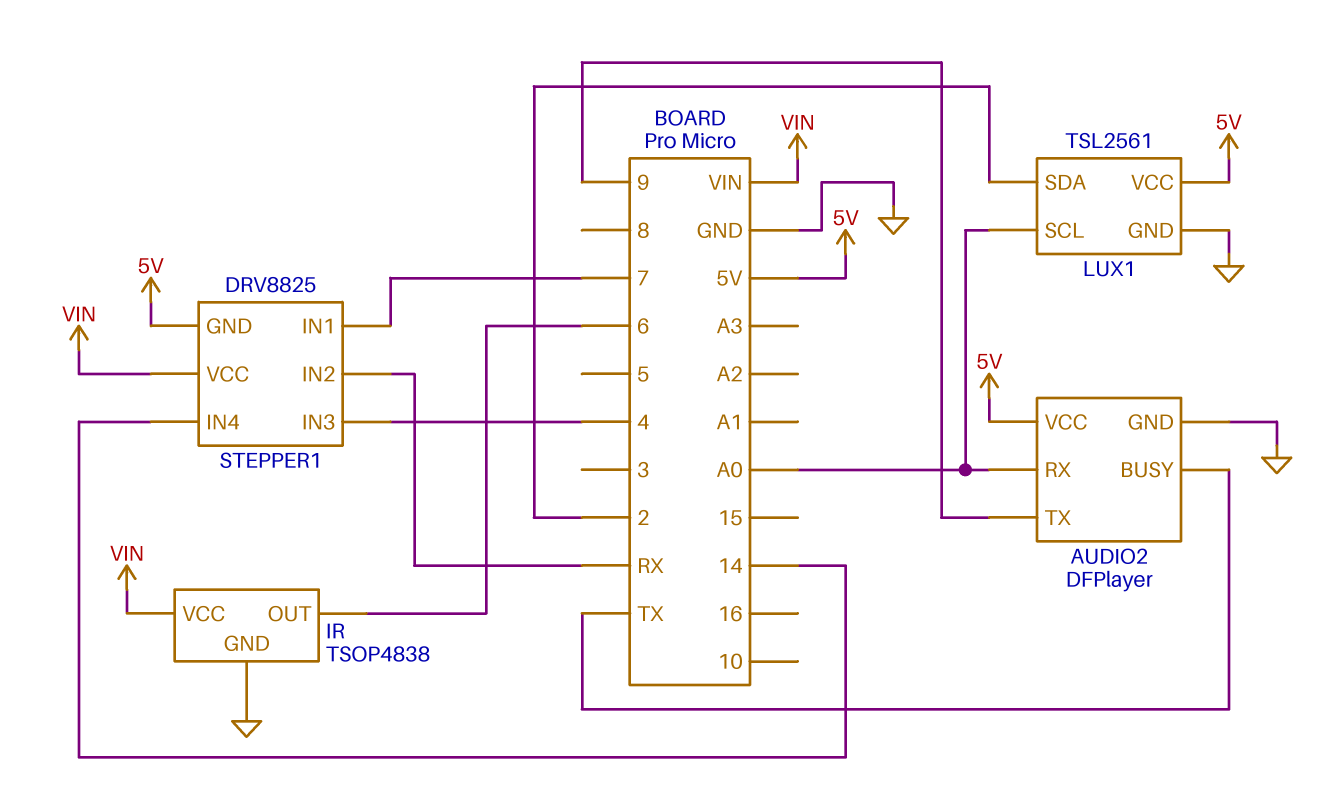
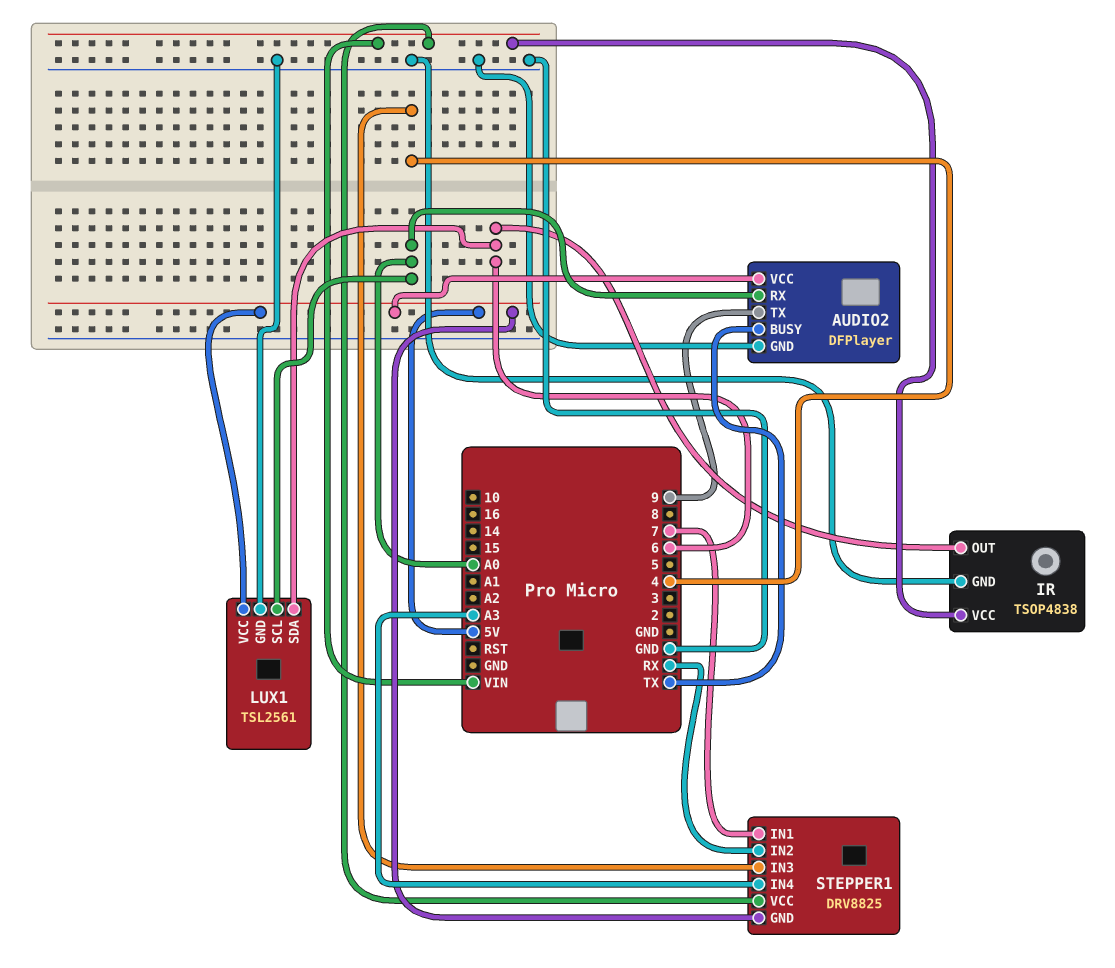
LUX1 pin SDA: 2 -> 6
STEPPER1 pin IN4: 14 -> A3

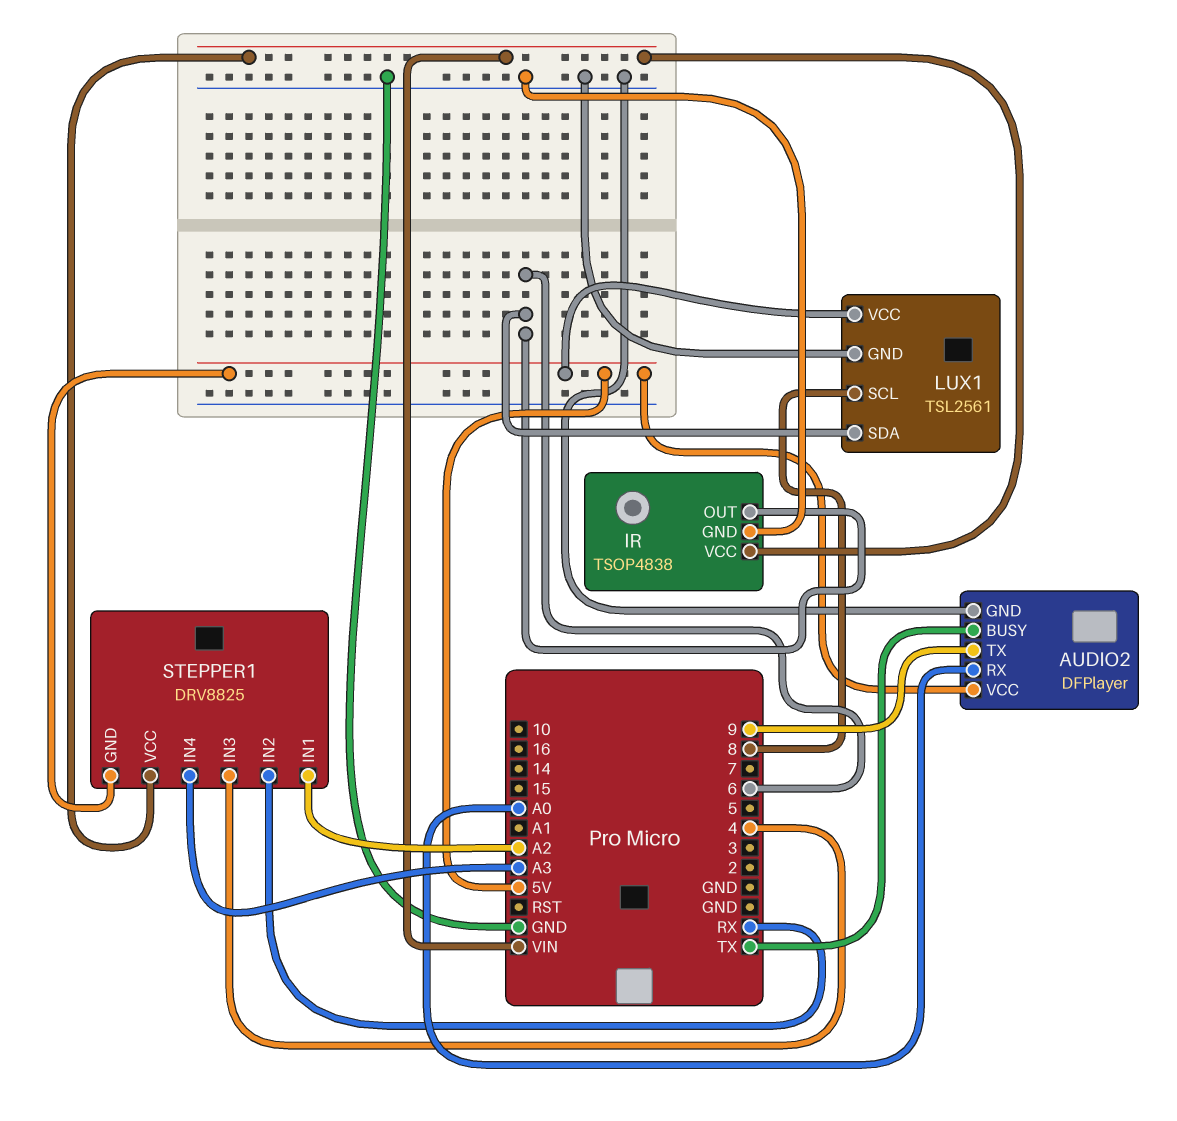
LUX1 pin SCL: A0 -> 8
STEPPER1 pin IN1: 7 -> A2

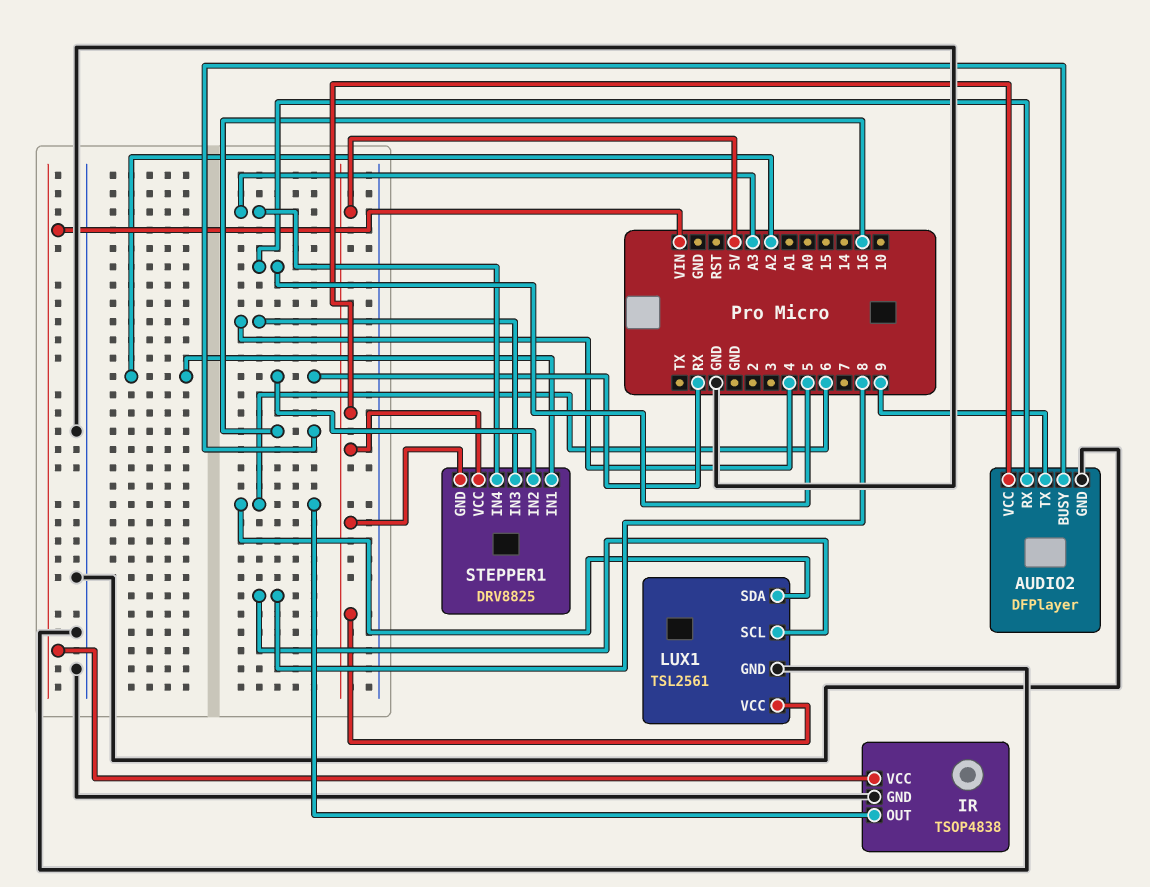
AUDIO2 pin BUSY: TX -> 16
AUDIO2 pin RX: A0 -> 5
STEPPER1 pin VCC: VIN -> 5V

